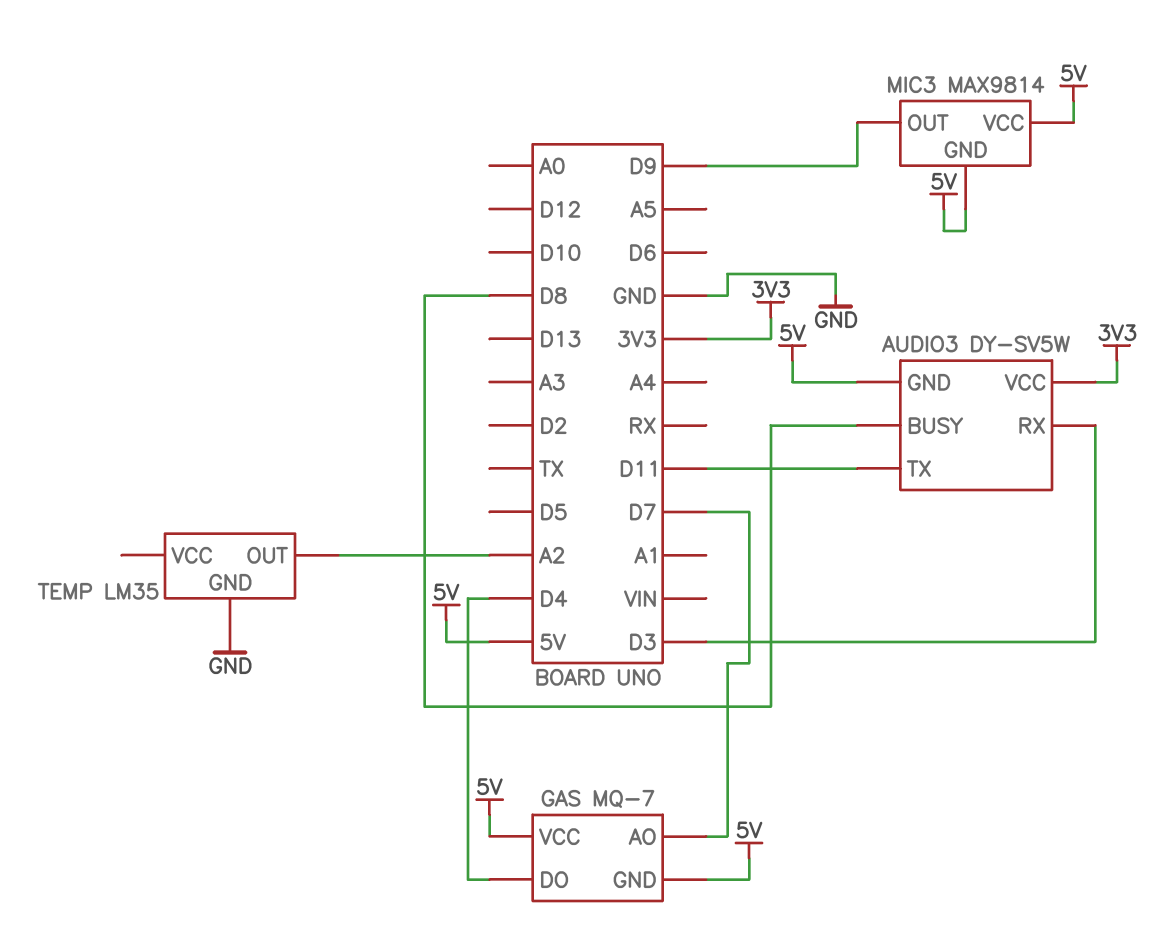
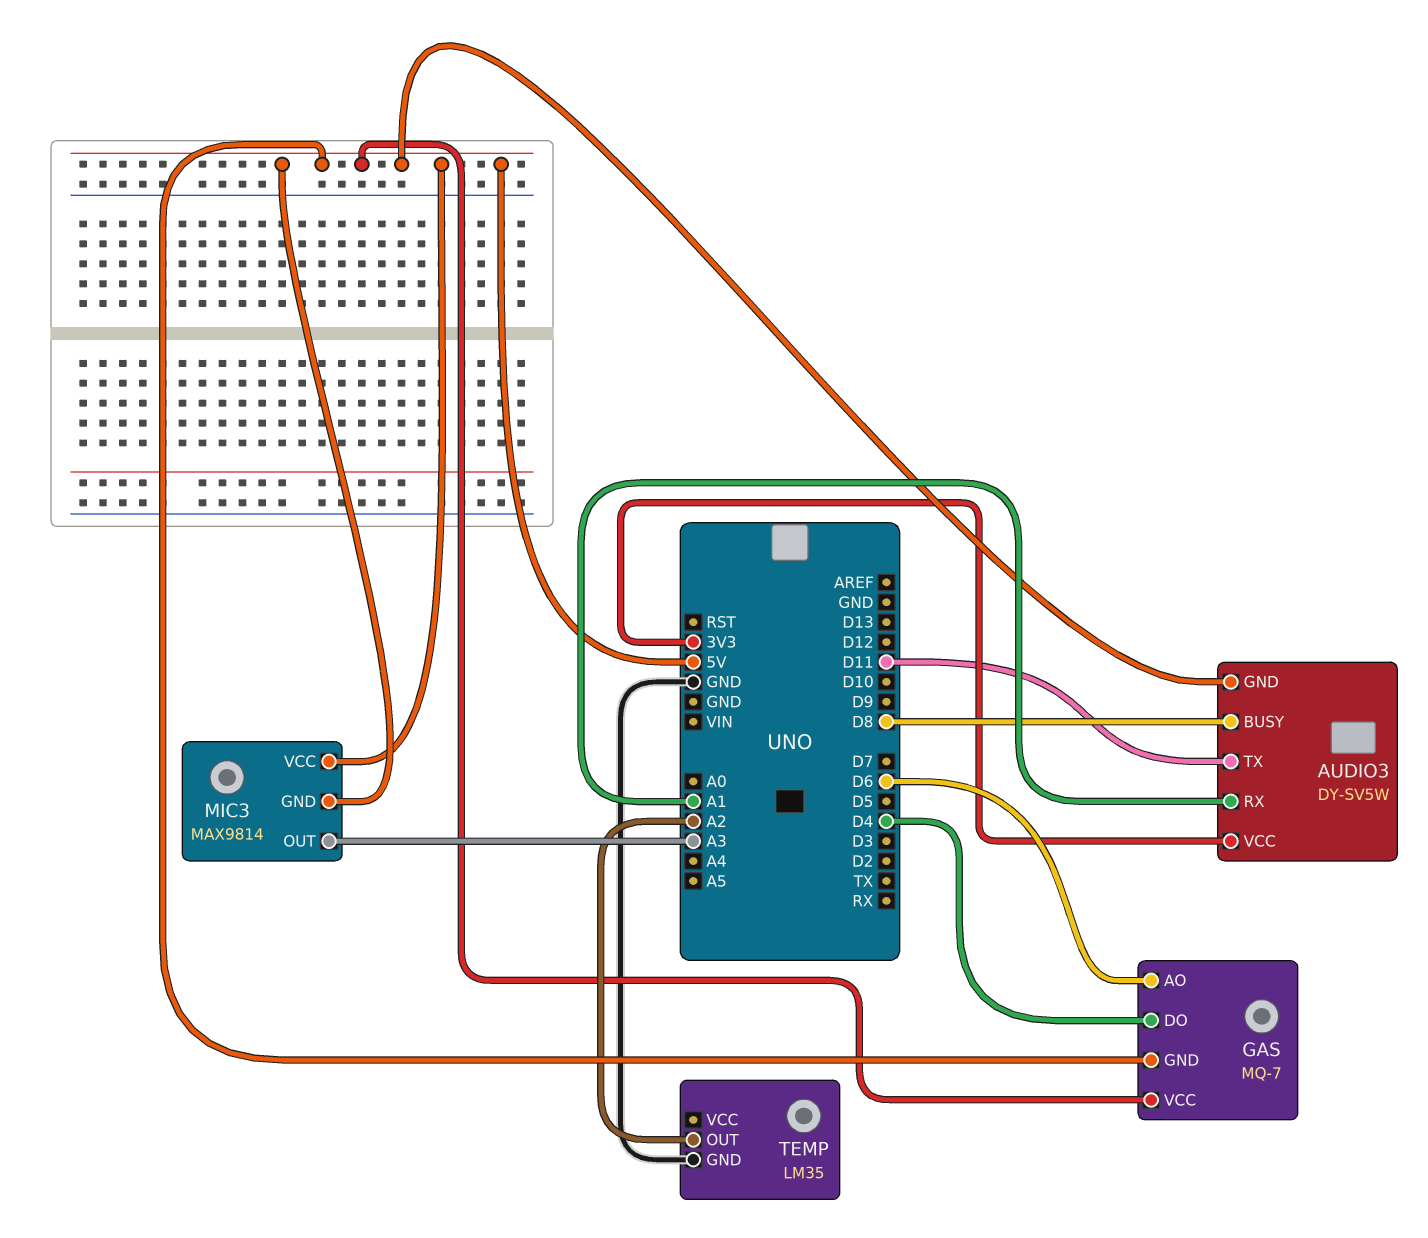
AUDIO3 pin RX: D3 -> A1
GAS pin AO: D7 -> D6
MIC3 pin OUT: D9 -> A3

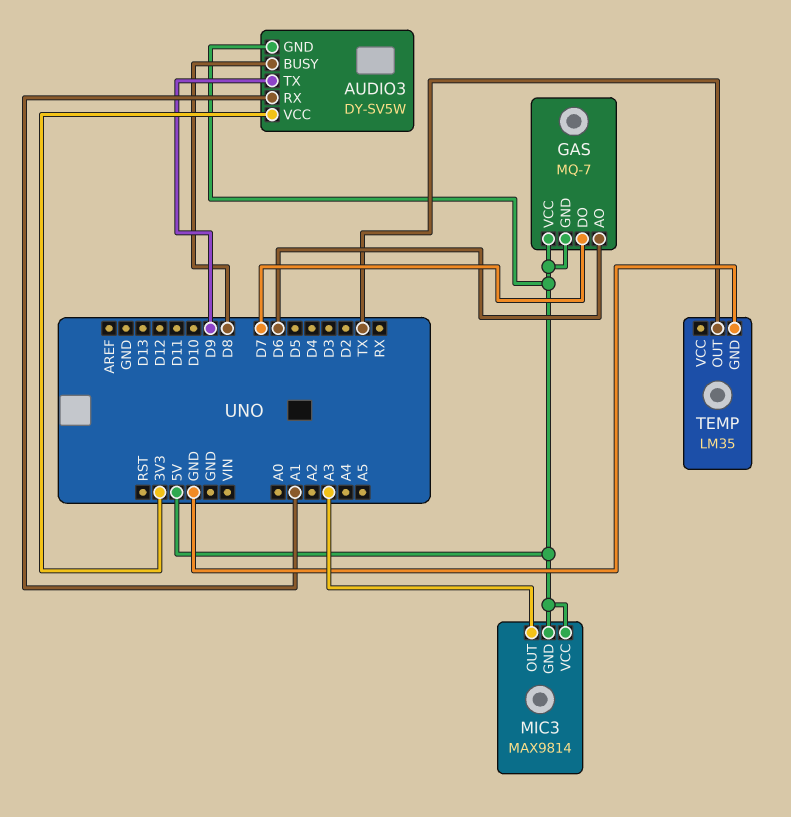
AUDIO3 pin TX: D11 -> D9
GAS pin DO: D4 -> D7
TEMP pin OUT: A2 -> TX

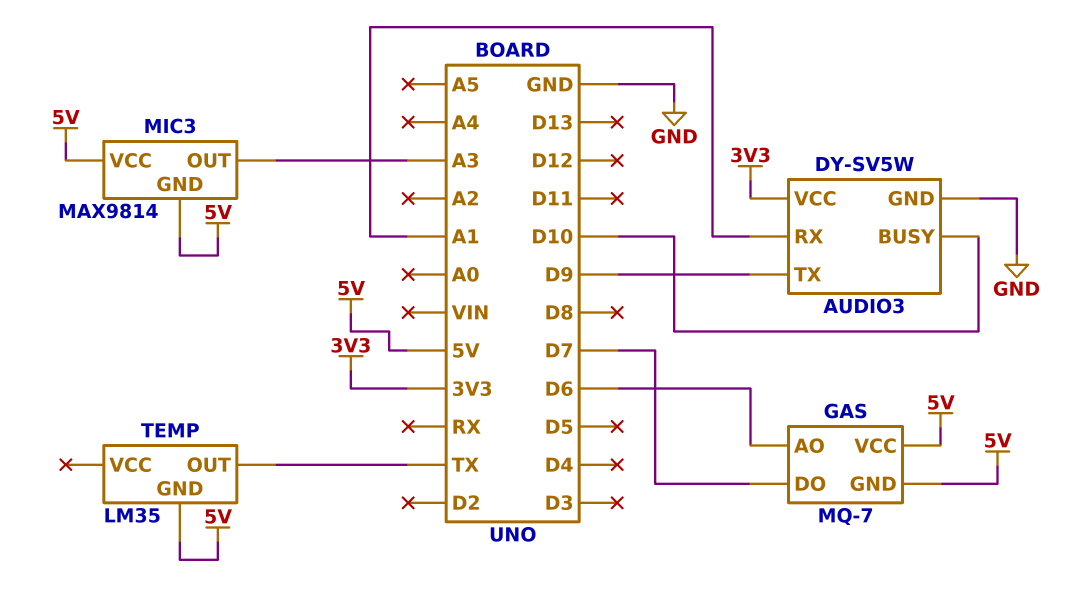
AUDIO3 pin BUSY: D8 -> D10
AUDIO3 pin GND: 5V -> GND
TEMP pin GND: GND -> 5V

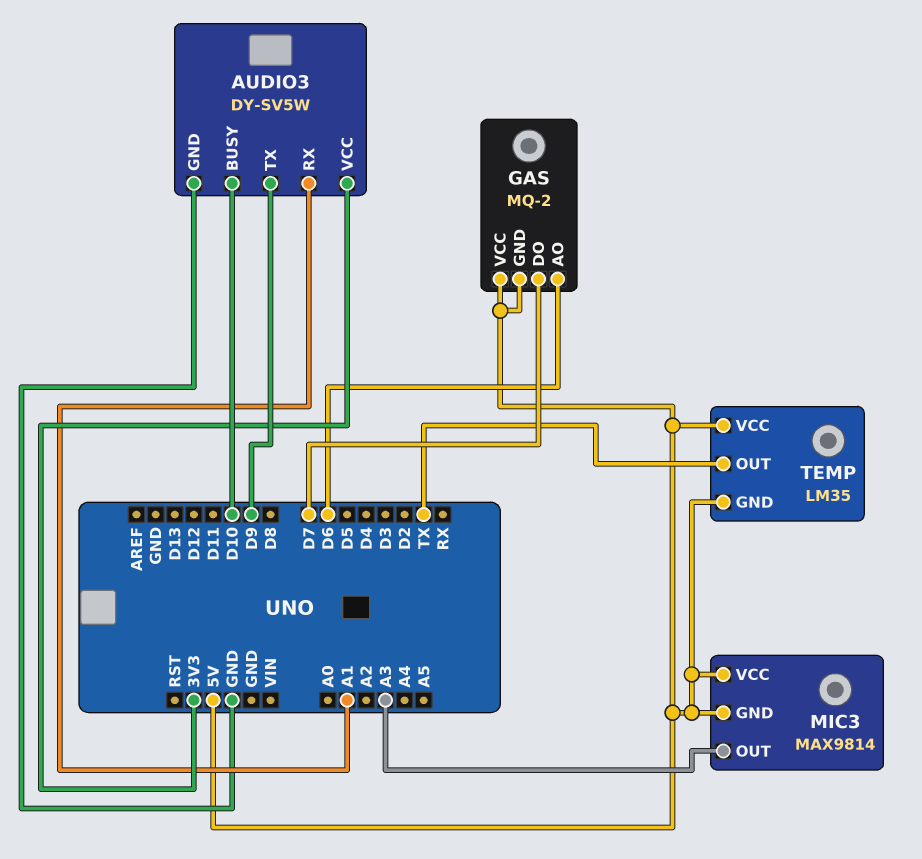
GAS: MQ-7 -> MQ-2
TEMP pin VCC: none -> 5V

